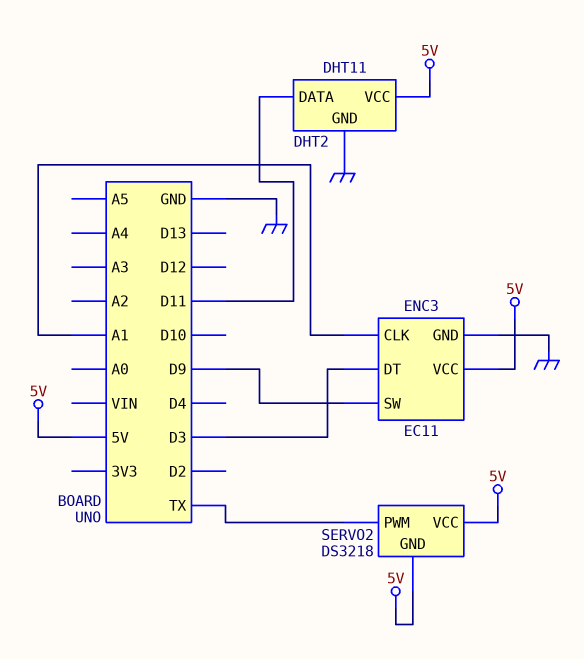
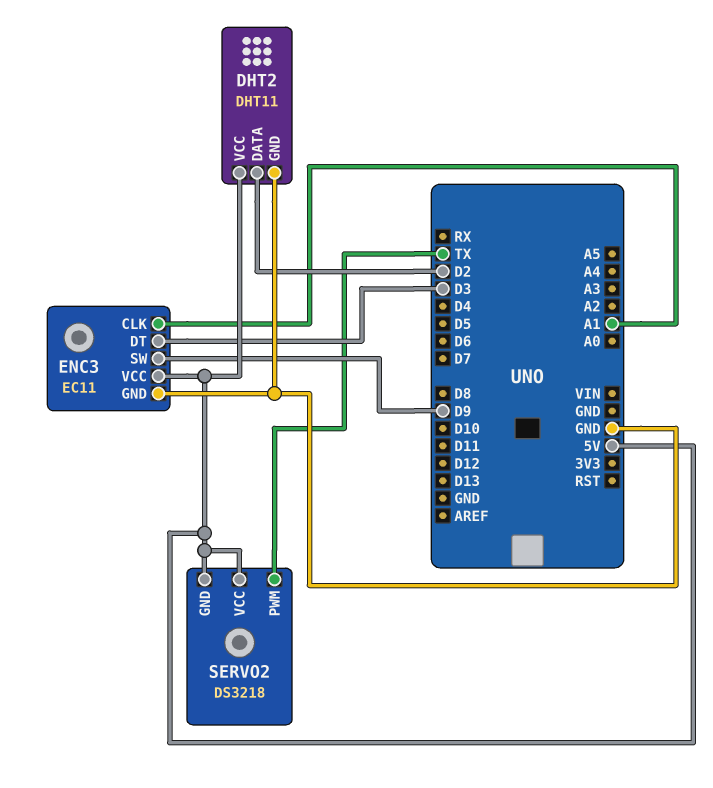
DHT2 pin DATA: D11 -> D2

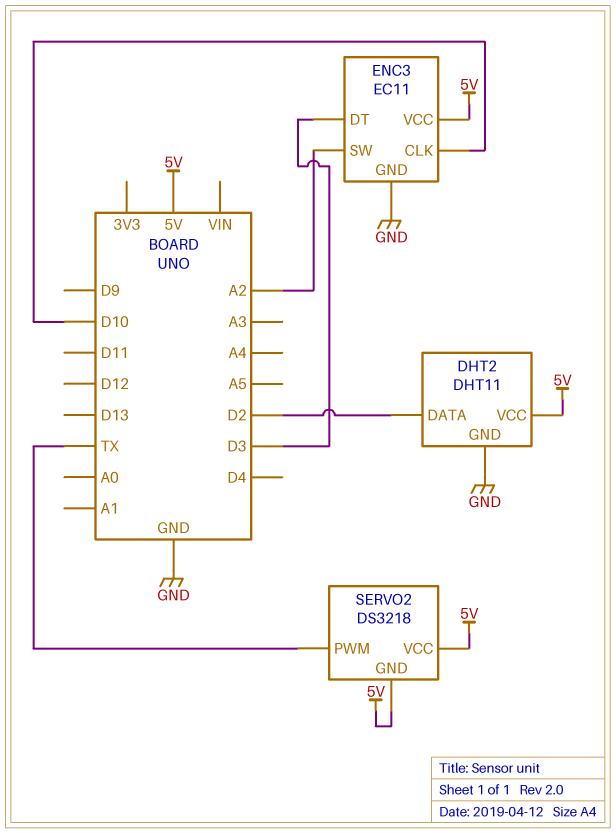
ENC3 pin CLK: A1 -> D10
ENC3 pin SW: D9 -> A2

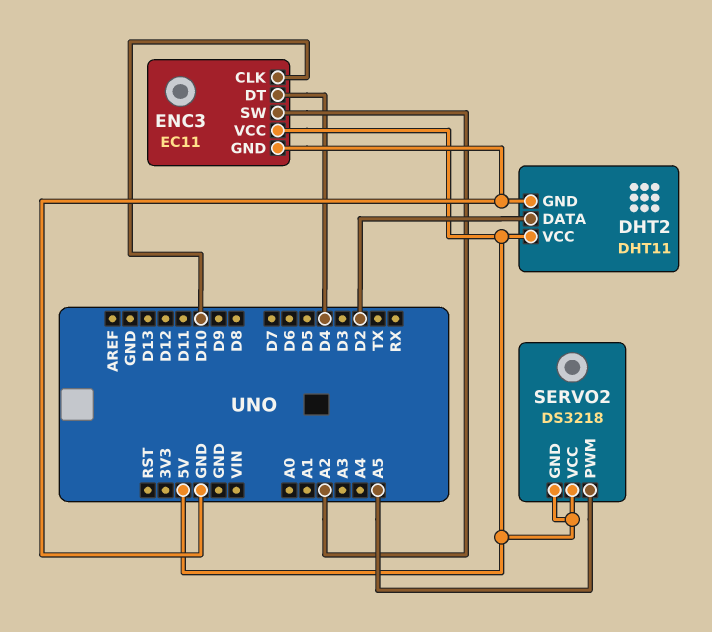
ENC3 pin DT: D3 -> D4
SERVO2 pin PWM: TX -> A5

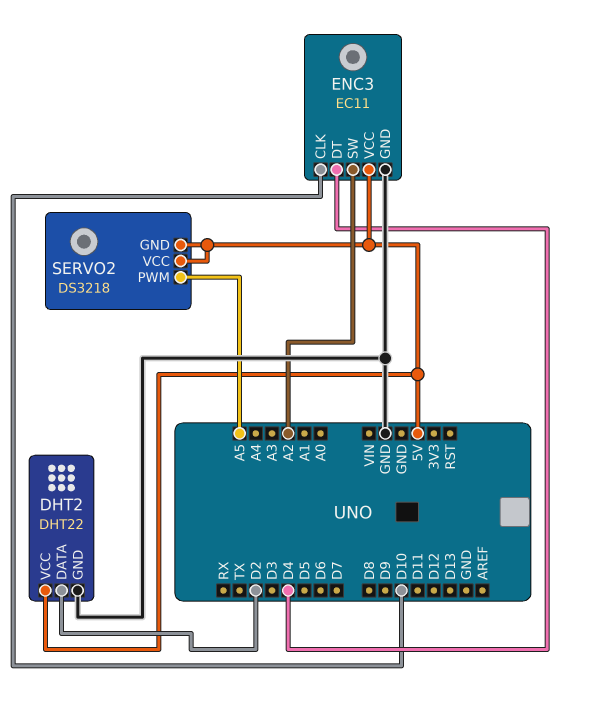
DHT2: DHT11 -> DHT22

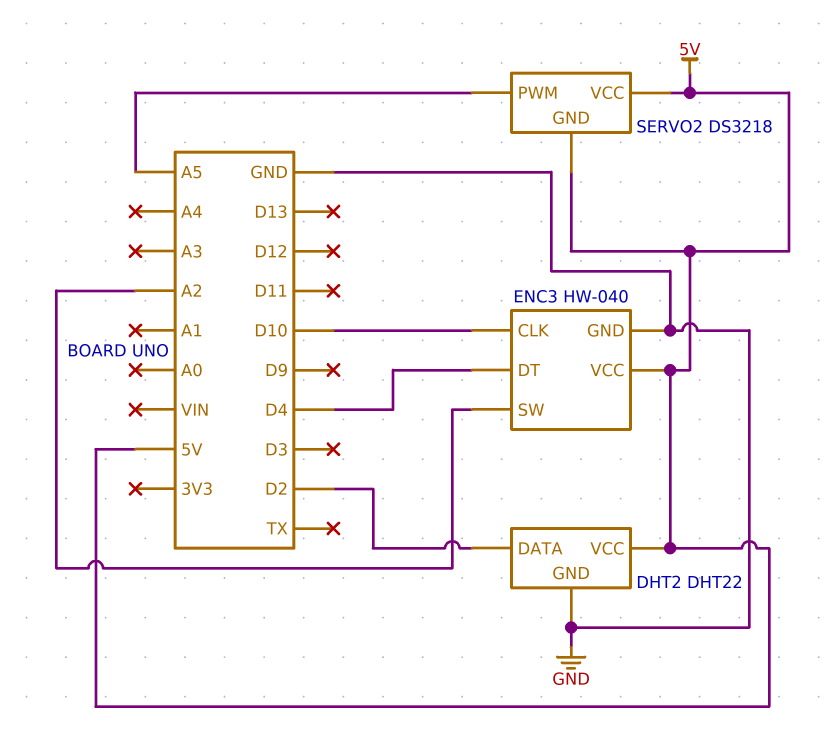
ENC3: EC11 -> HW-040

